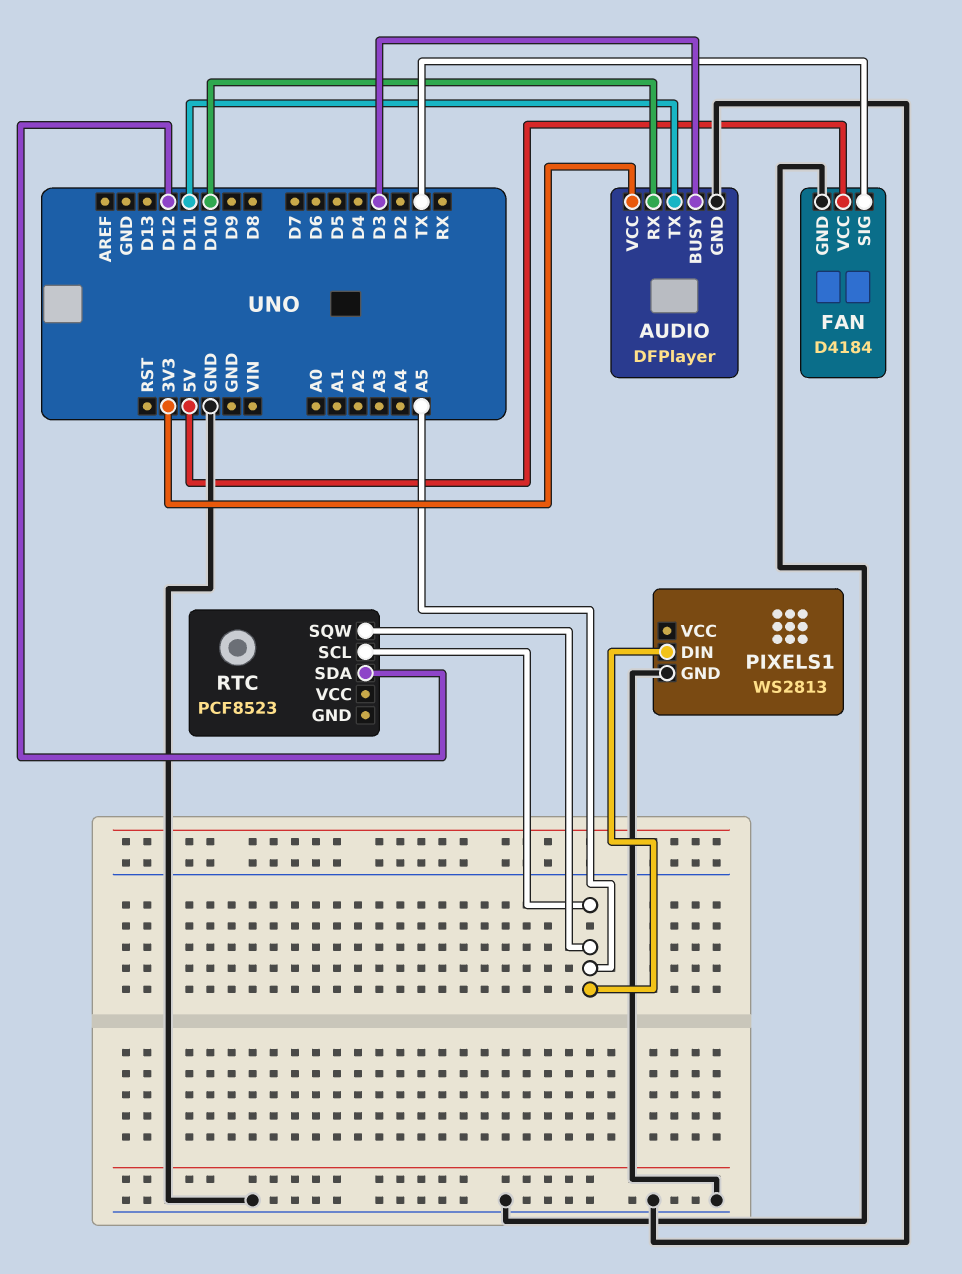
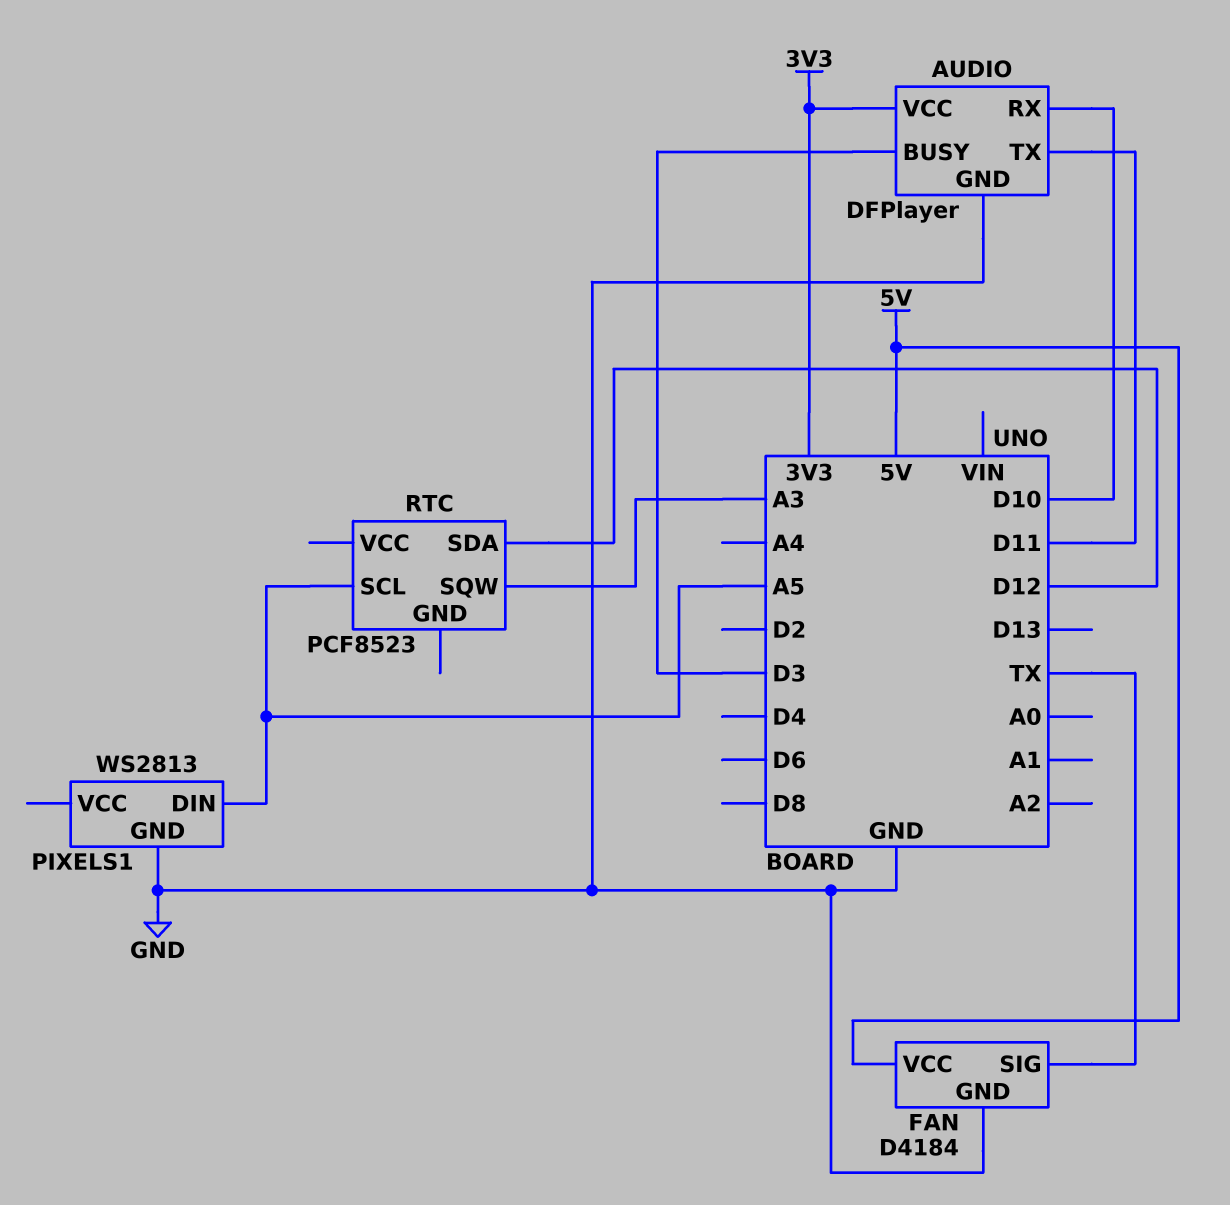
RTC pin SQW: A5 -> A3

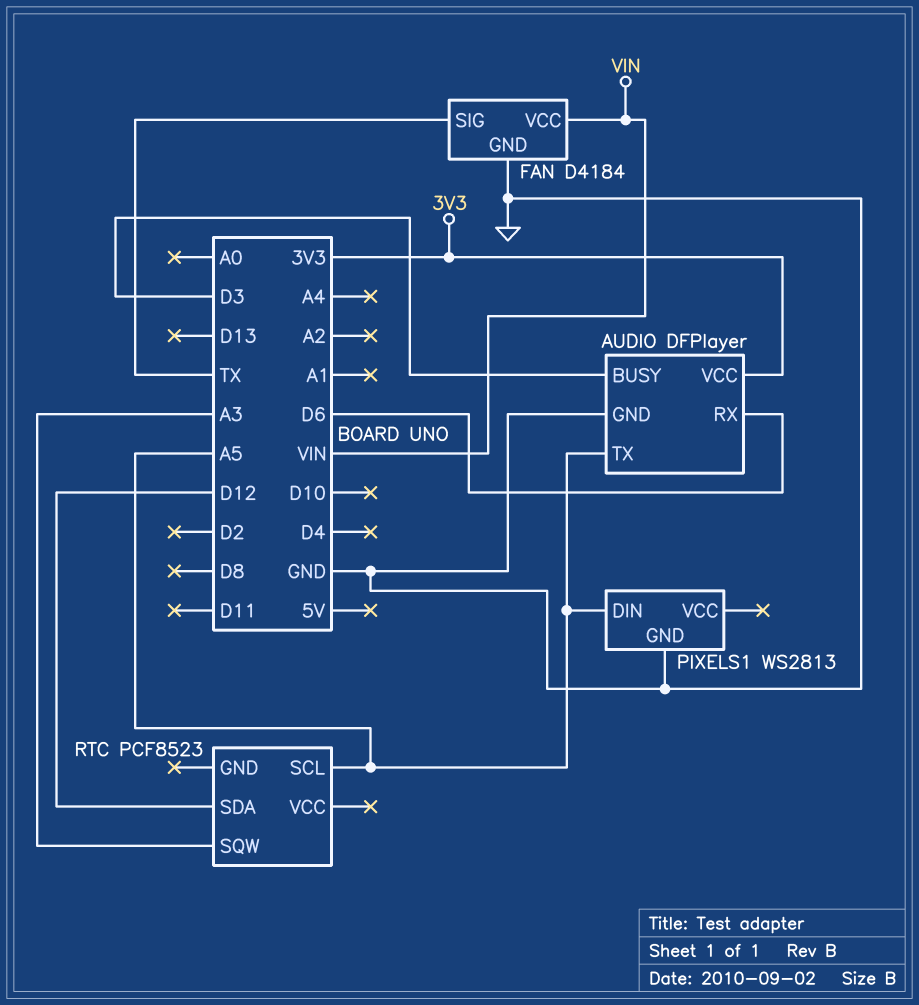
AUDIO pin RX: D10 -> D6
AUDIO pin TX: D11 -> A5
FAN pin VCC: 5V -> VIN

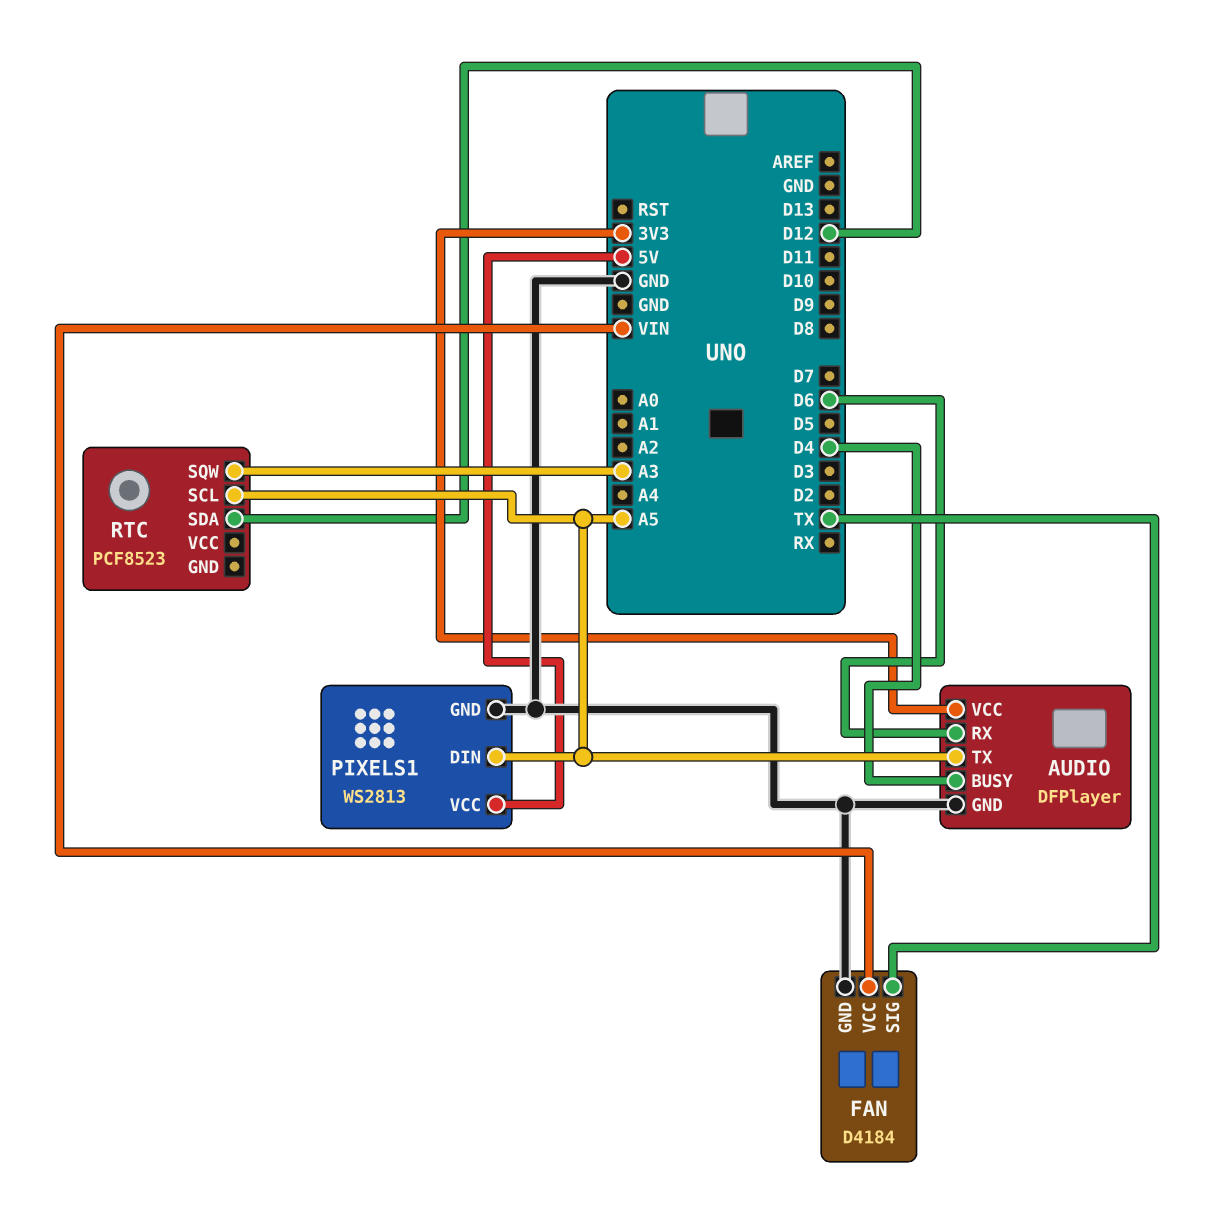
AUDIO pin BUSY: D3 -> D4
PIXELS1 pin VCC: none -> 5V

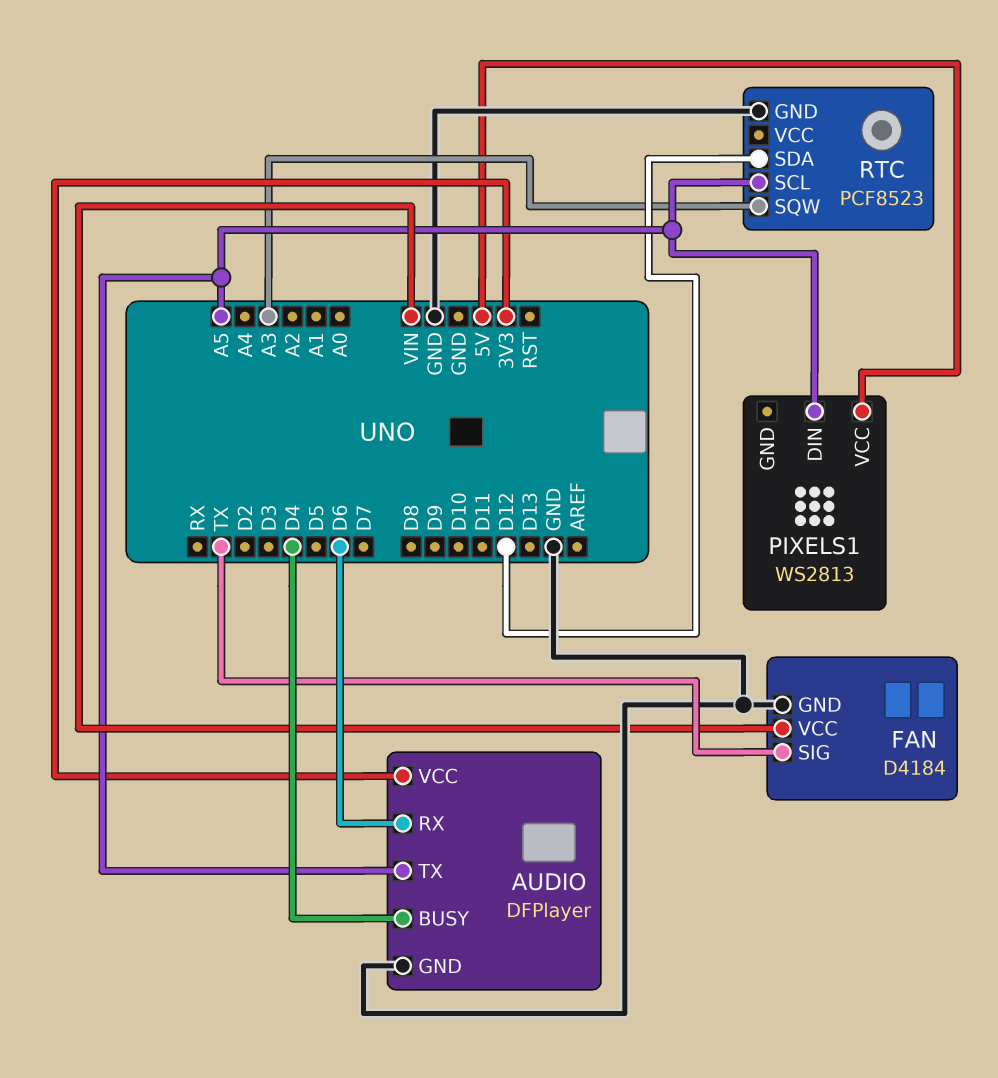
PIXELS1 pin GND: GND -> none
RTC pin GND: none -> GND

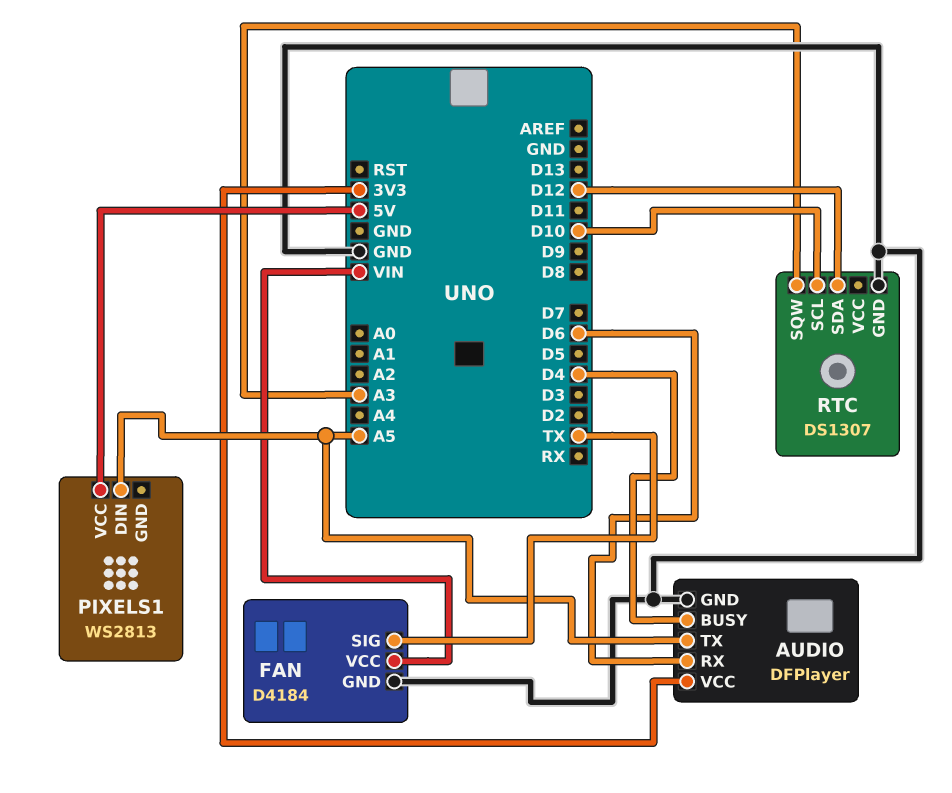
RTC: PCF8523 -> DS1307
RTC pin SCL: A5 -> D10

